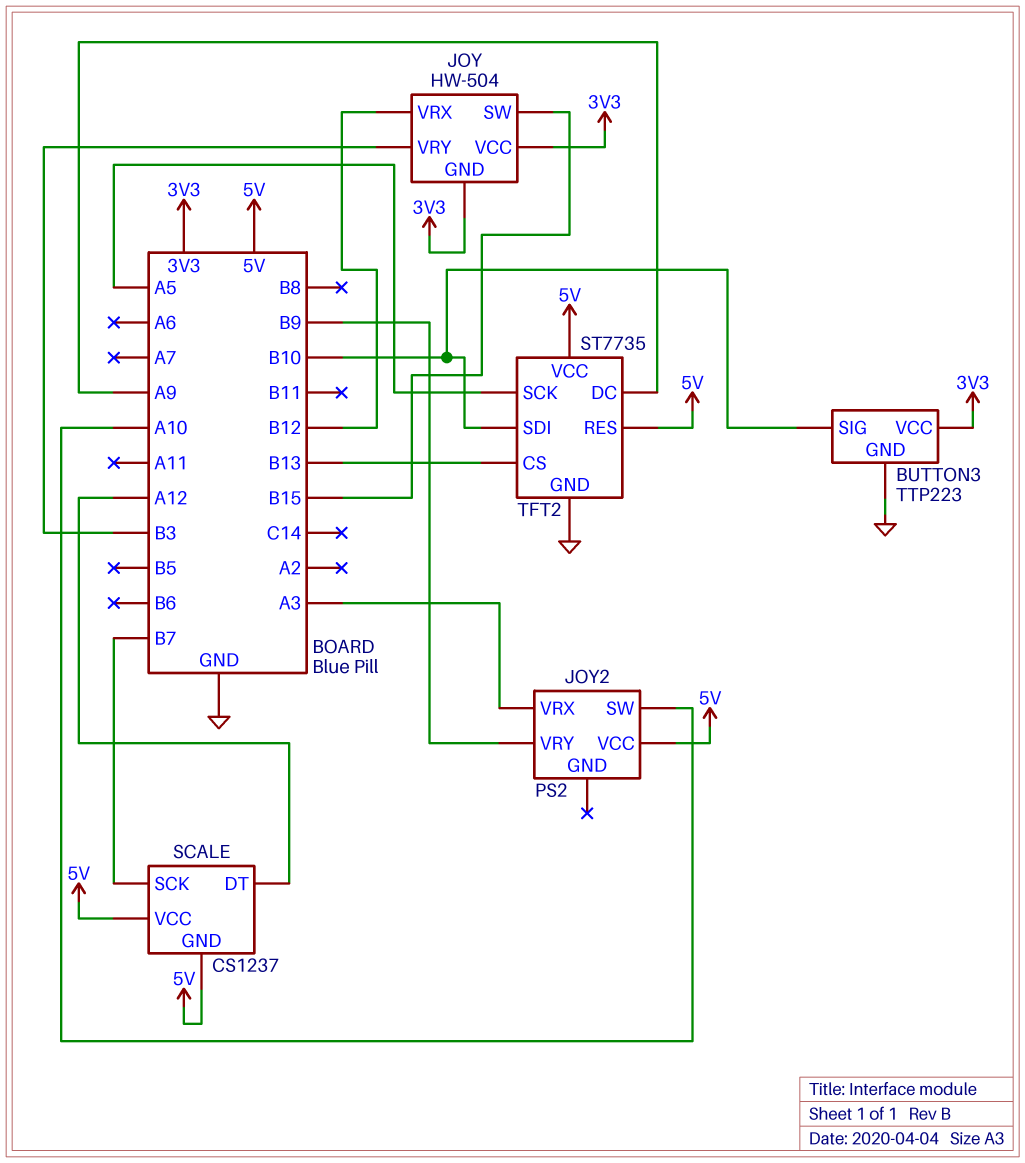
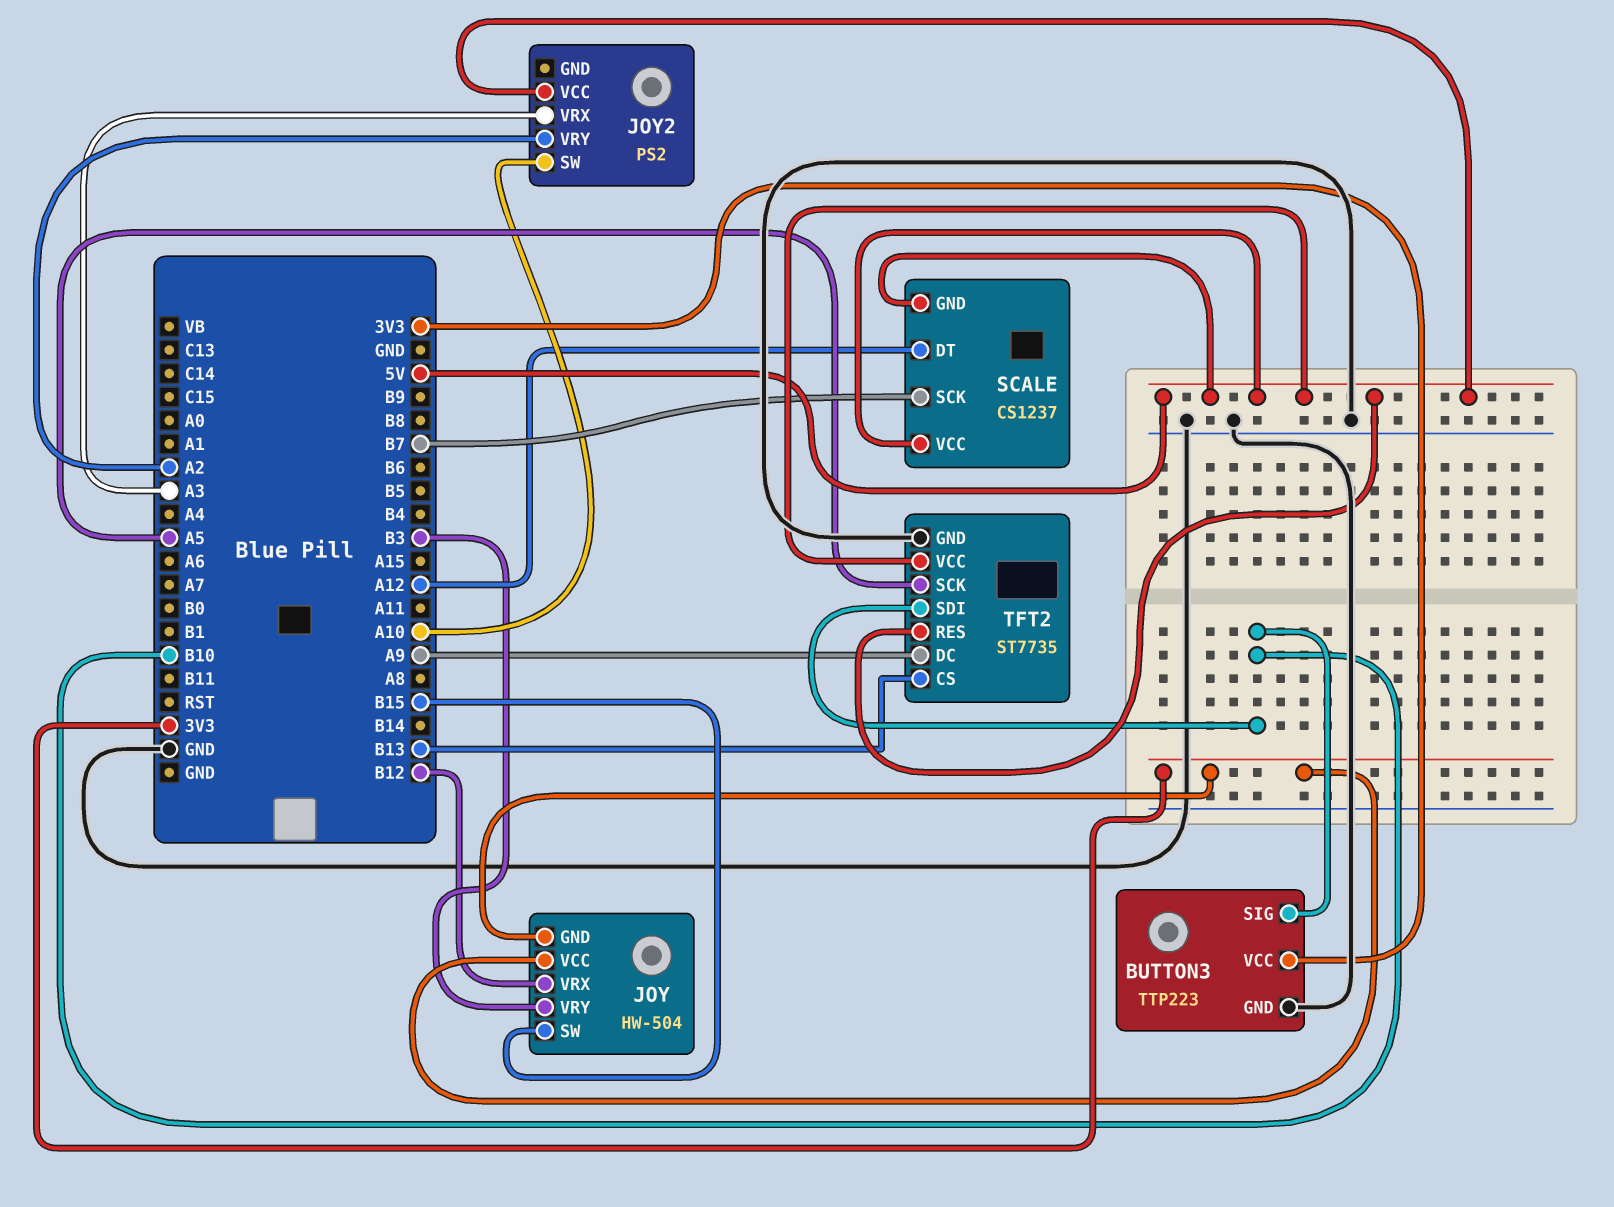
JOY2 pin VRY: B9 -> A2

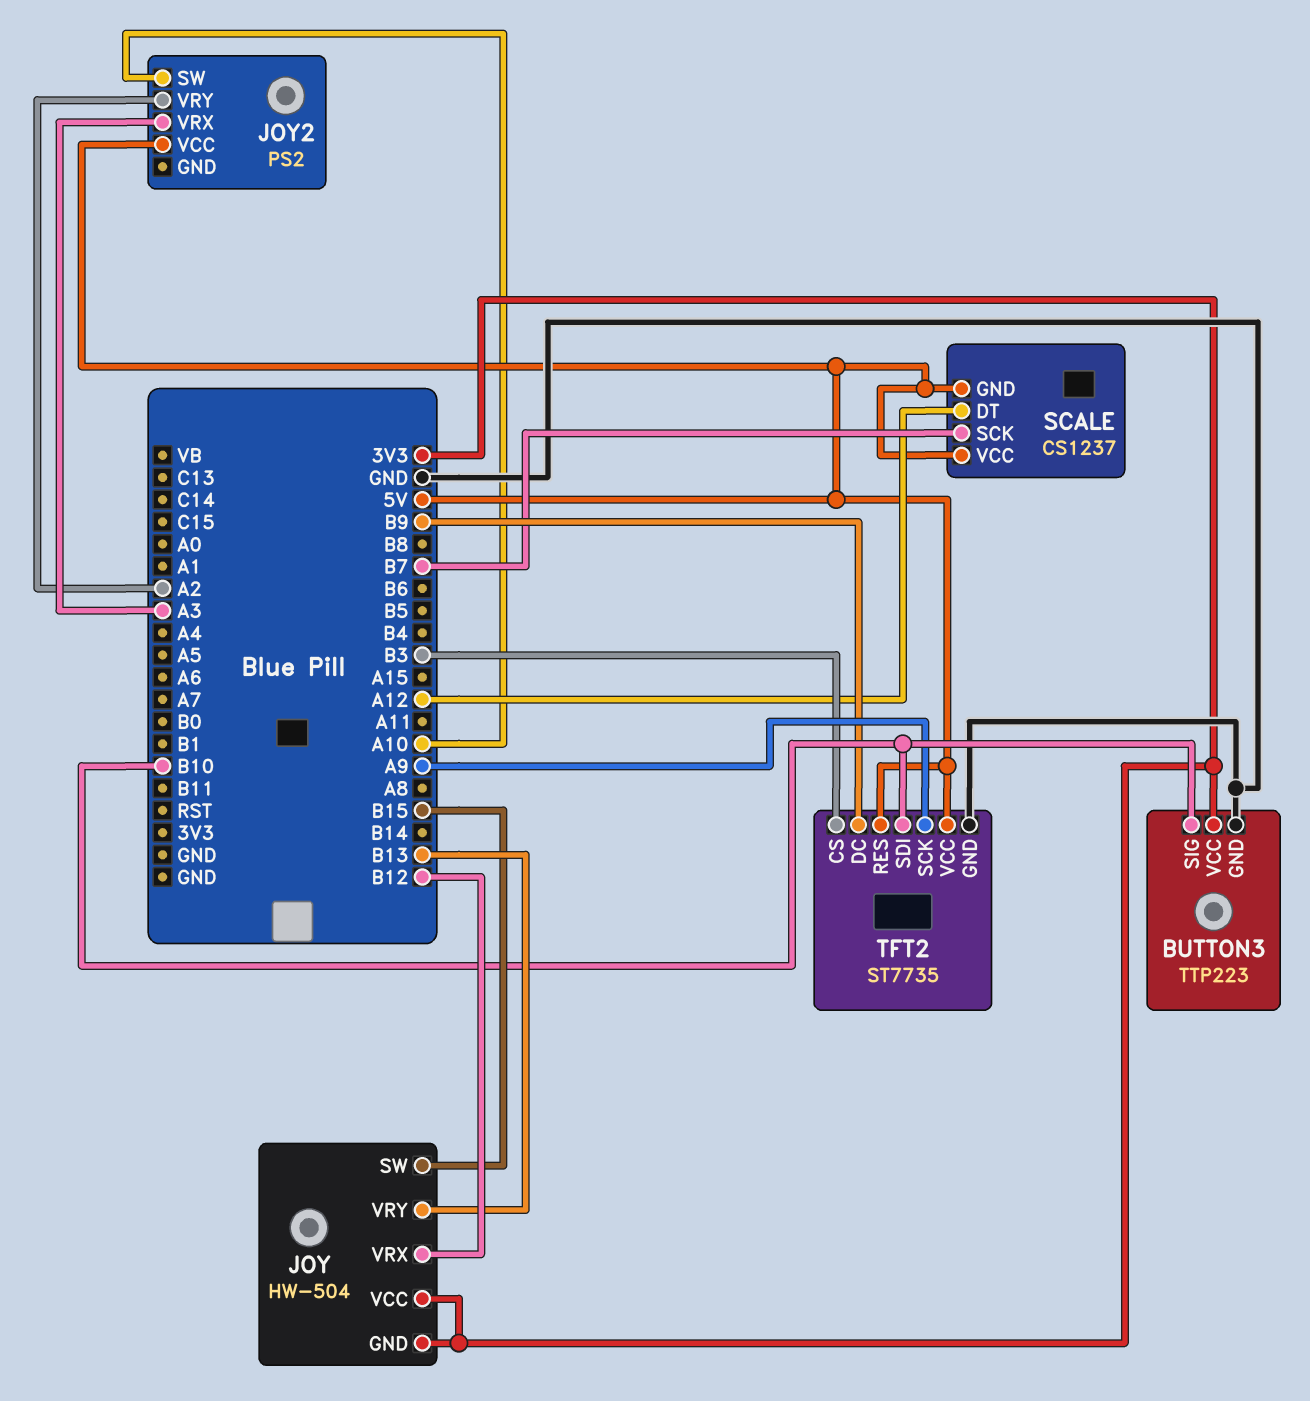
JOY pin VRY: B3 -> B13
TFT2 pin CS: B13 -> B3
TFT2 pin DC: A9 -> B9
TFT2 pin SCK: A5 -> A9

